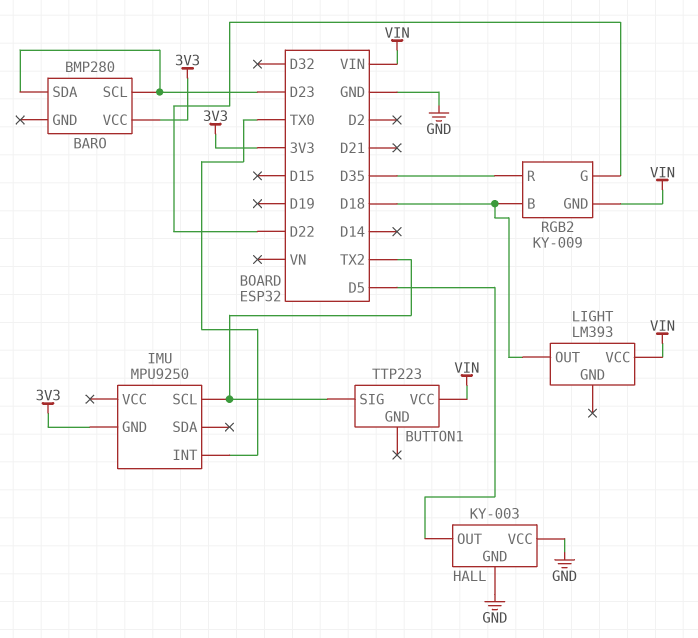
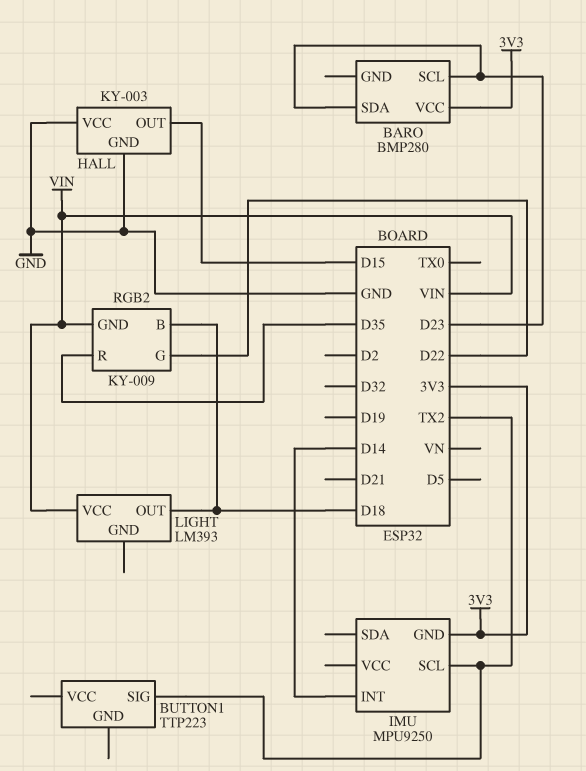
BUTTON1 pin VCC: VIN -> none
HALL pin OUT: D5 -> D15
IMU pin INT: TX0 -> D14

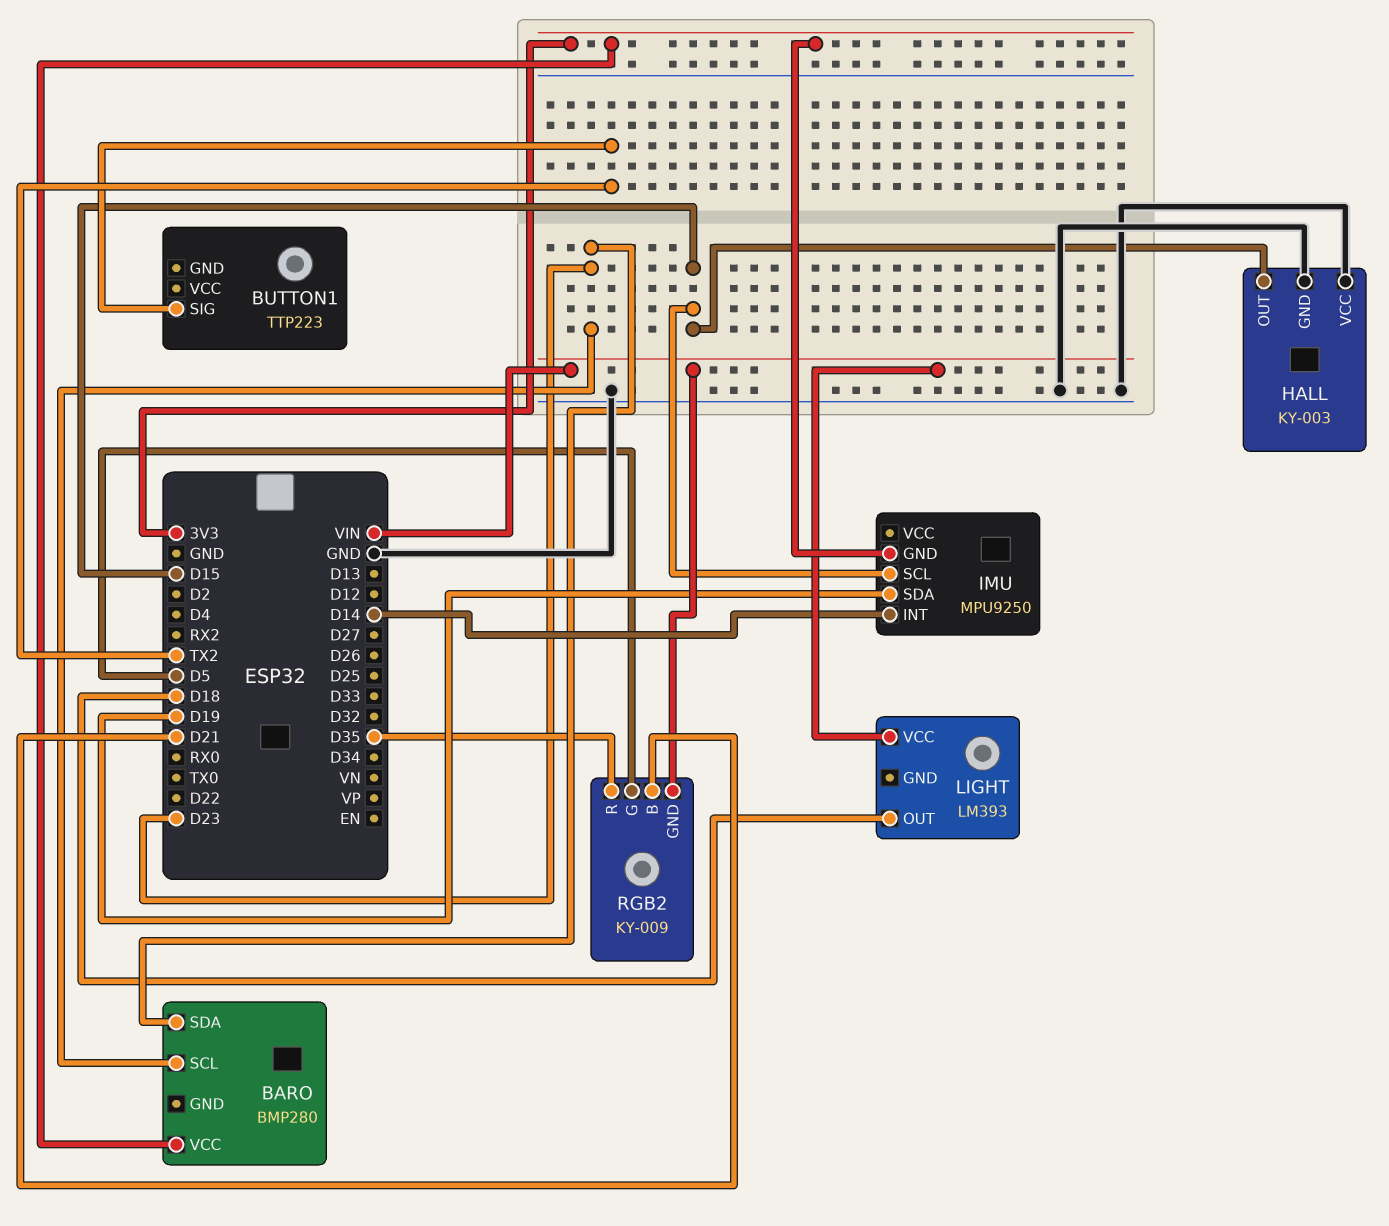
IMU pin SCL: TX2 -> D15
IMU pin SDA: none -> D19
RGB2 pin B: D18 -> D21
RGB2 pin G: D22 -> D5

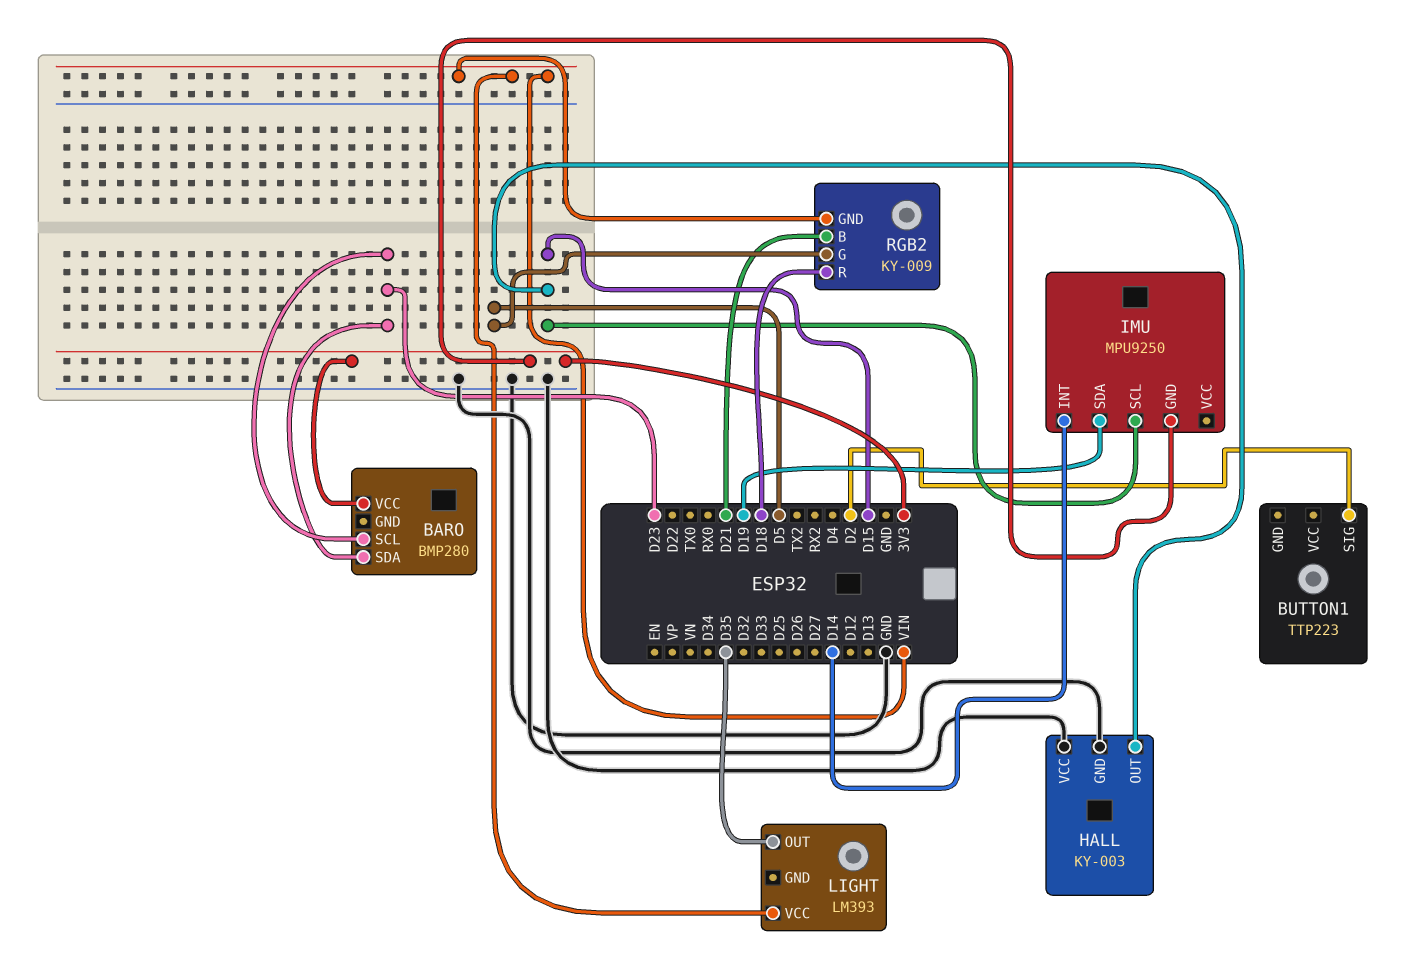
BUTTON1 pin SIG: TX2 -> D2
LIGHT pin OUT: D18 -> D35
RGB2 pin R: D35 -> D18

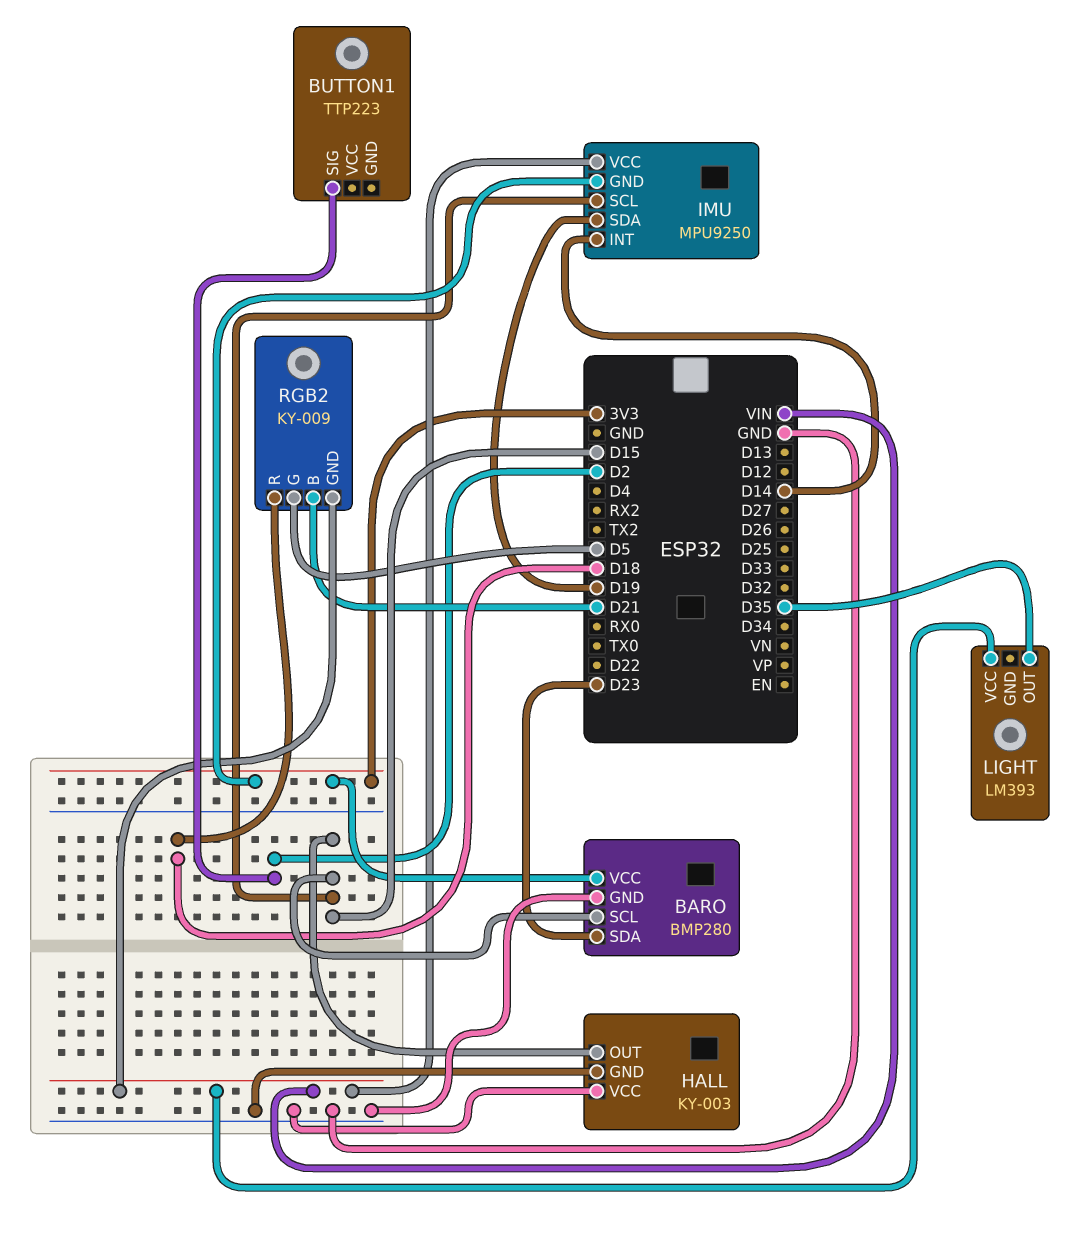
BARO pin GND: none -> GND
BARO pin SCL: D23 -> D15
IMU pin VCC: none -> VIN

